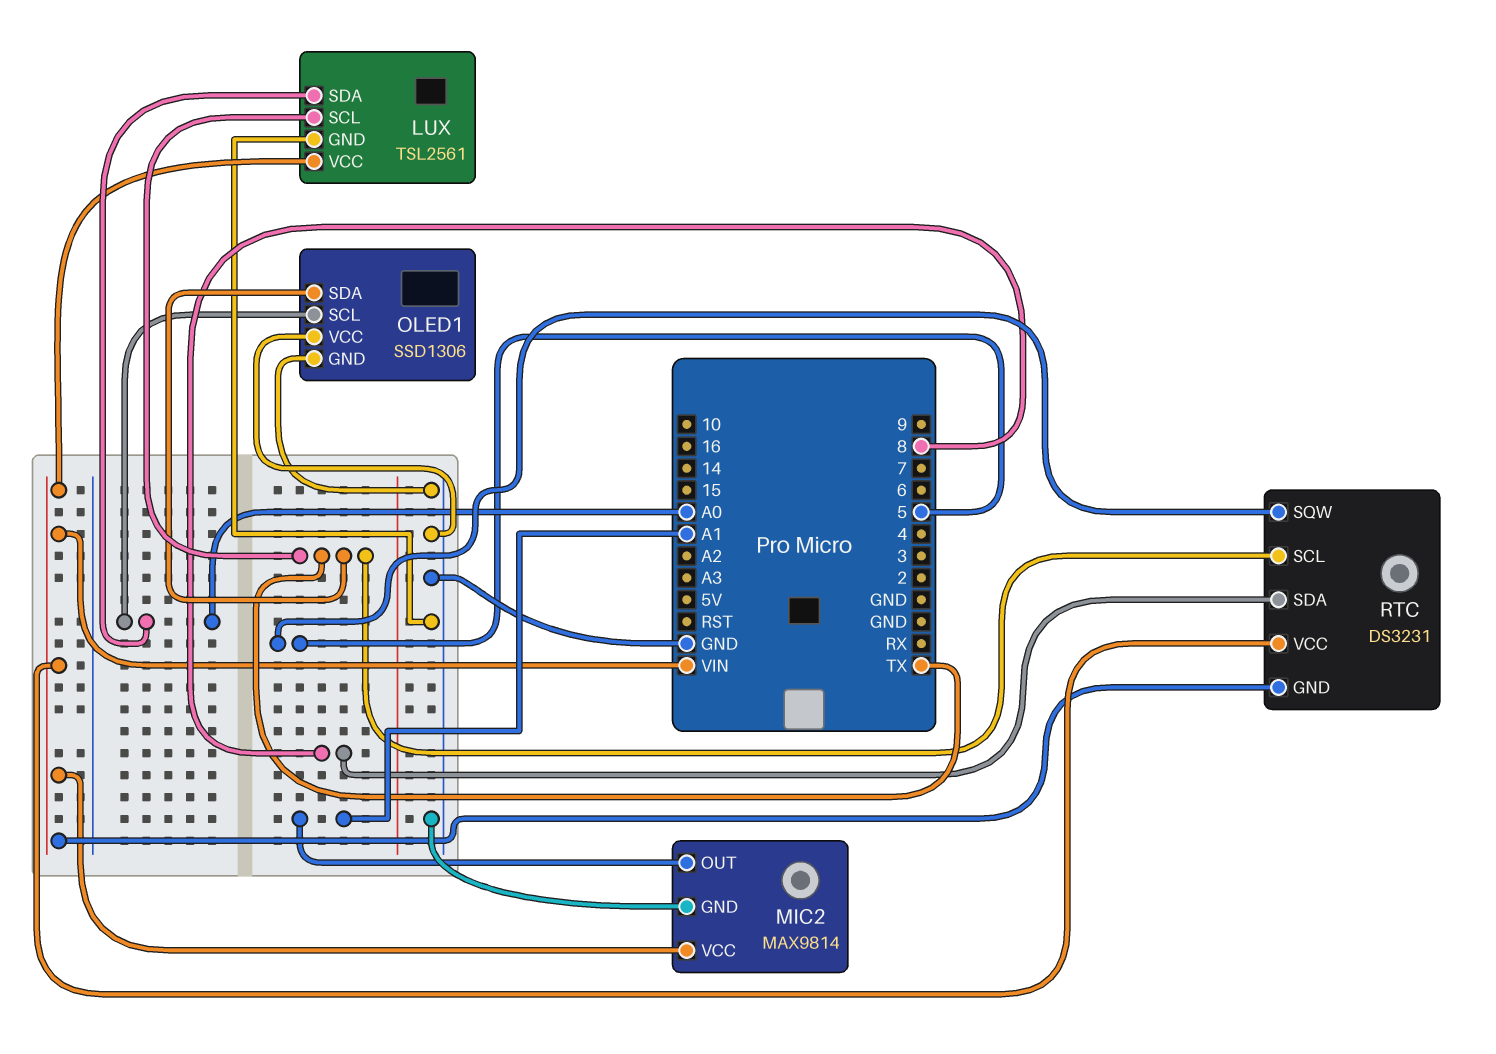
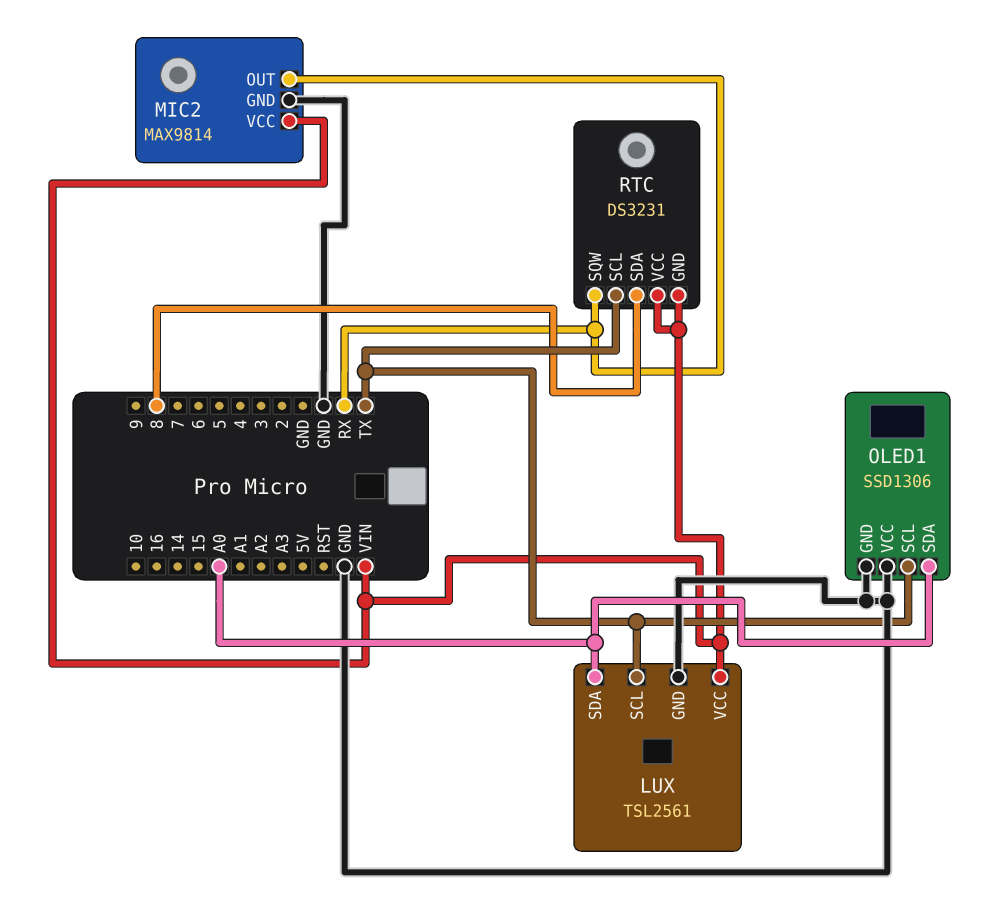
MIC2 pin OUT: A1 -> RX
OLED1 pin SCL: A0 -> TX
OLED1 pin SDA: TX -> A0
RTC pin SQW: 5 -> RX

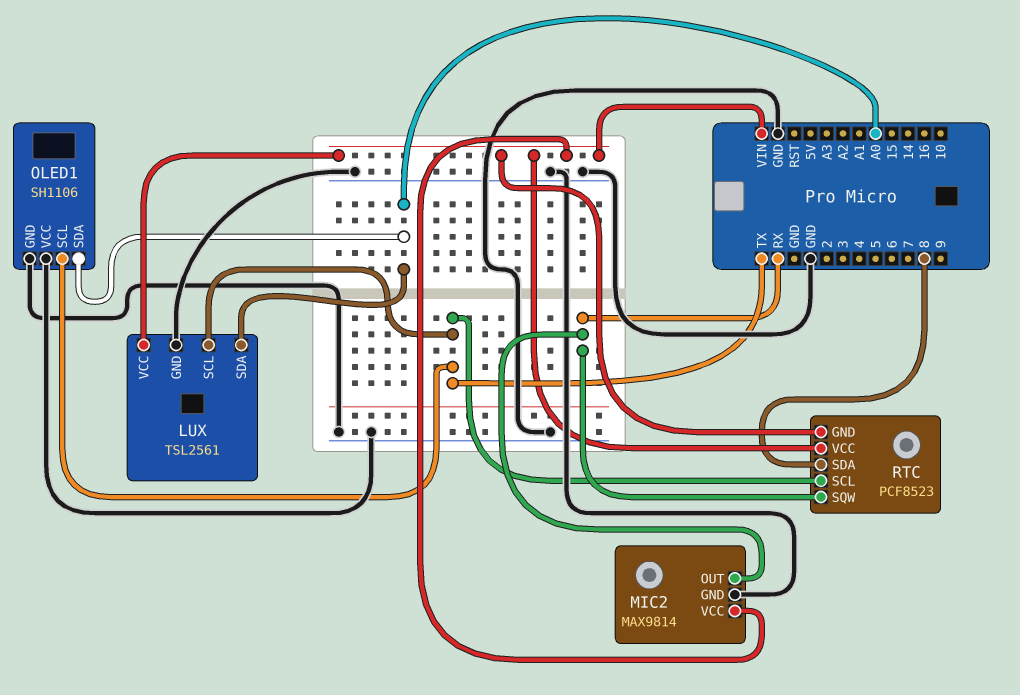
OLED1: SSD1306 -> SH1106
RTC: DS3231 -> PCF8523

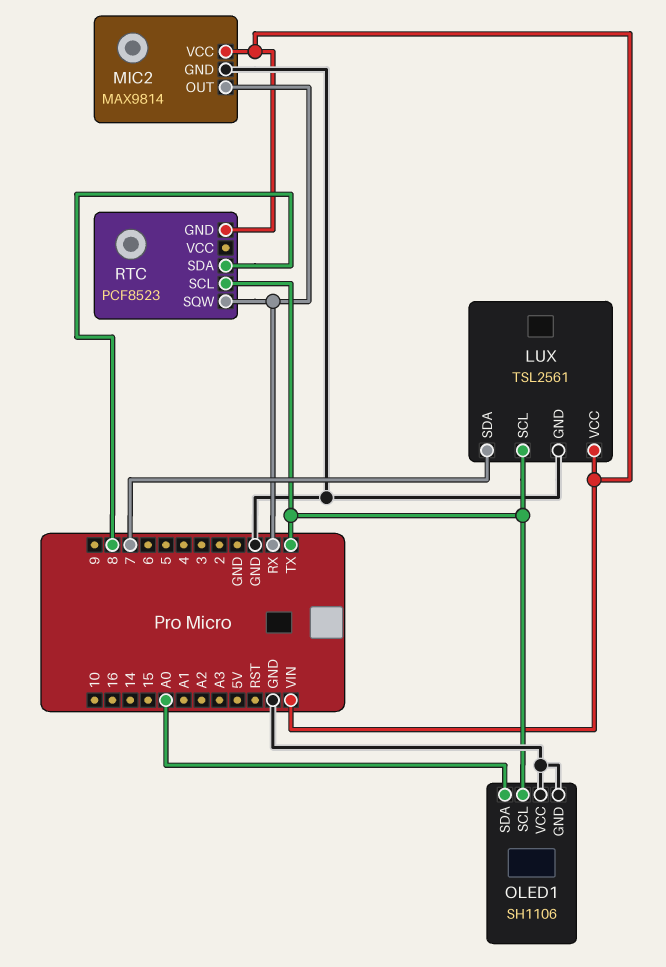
LUX pin SDA: A0 -> 7
RTC pin VCC: VIN -> none

